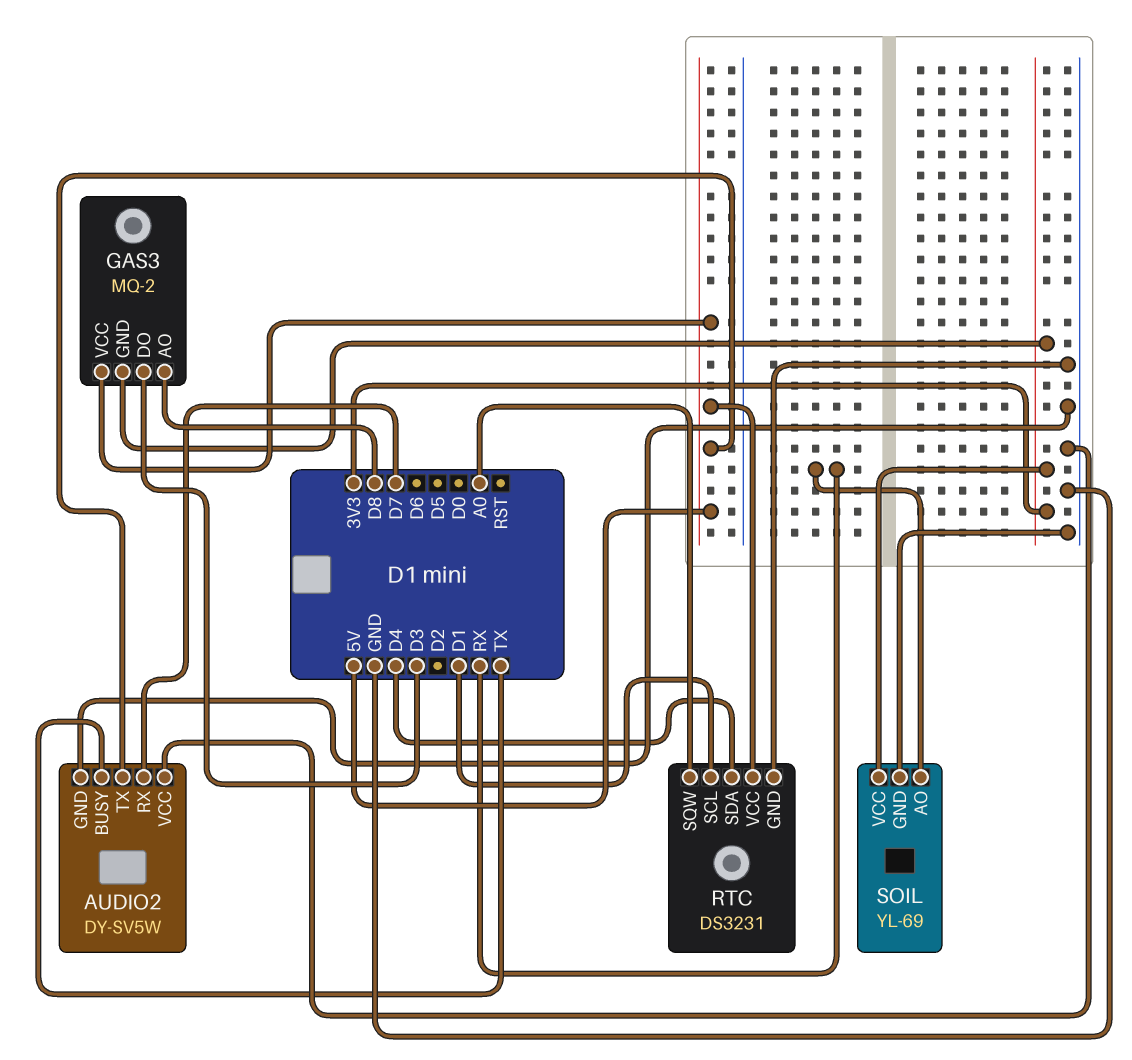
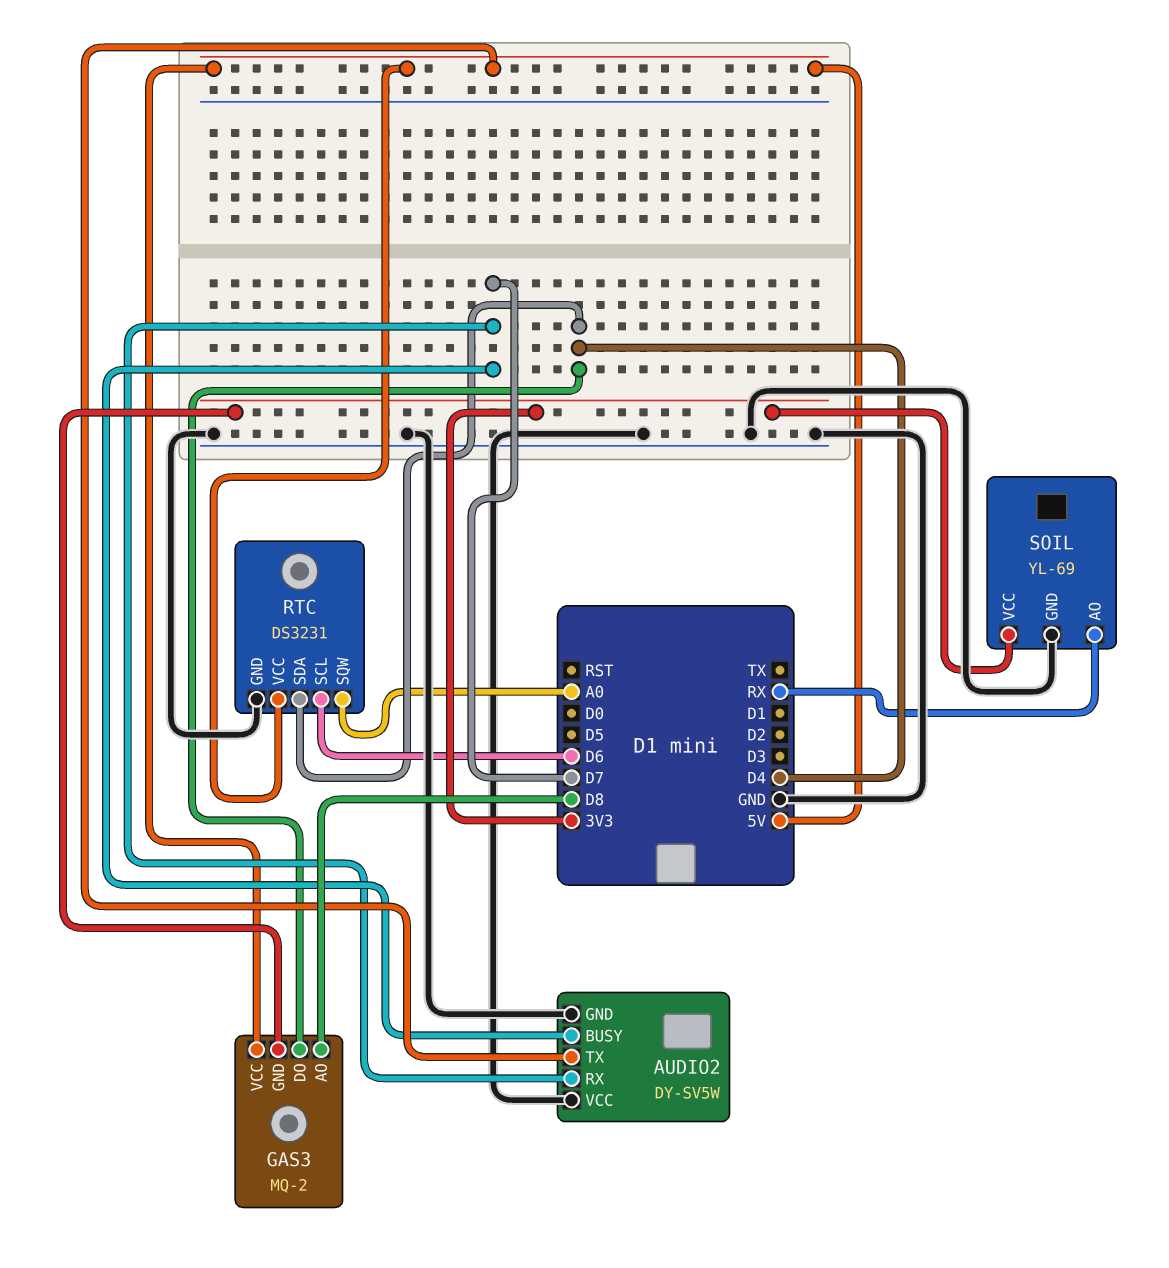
AUDIO2 pin BUSY: TX -> D7
GAS3 pin DO: D3 -> D4
RTC pin SCL: D1 -> D6

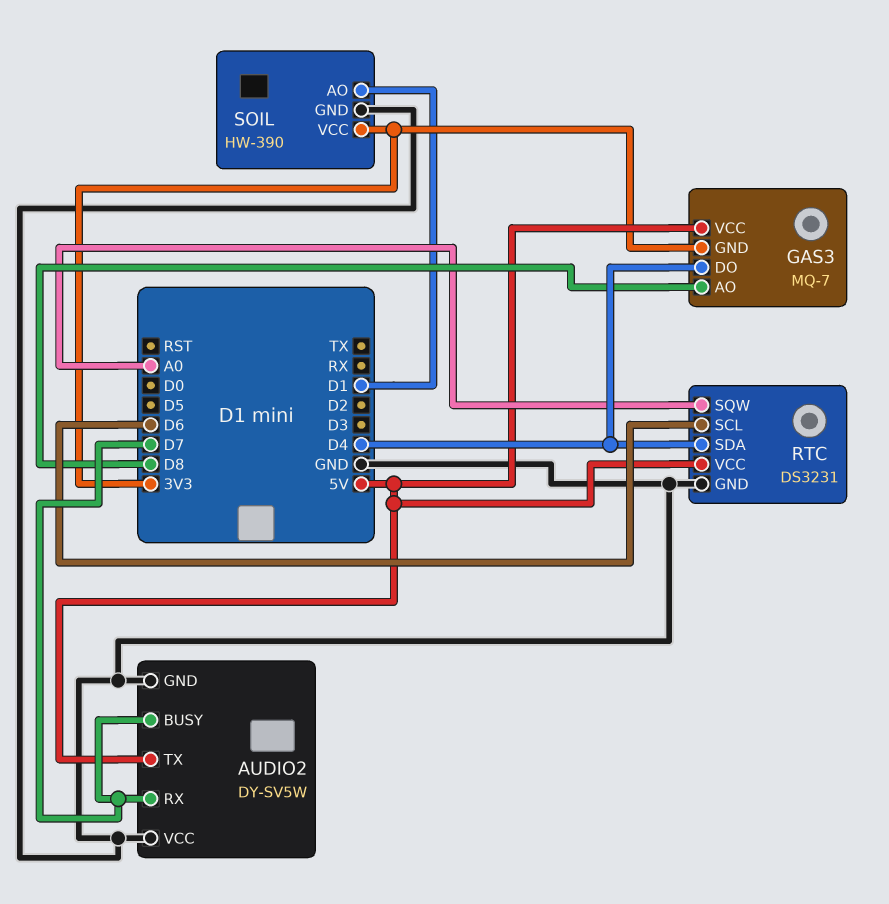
GAS3: MQ-2 -> MQ-7
SOIL: YL-69 -> HW-390
SOIL pin AO: RX -> D1

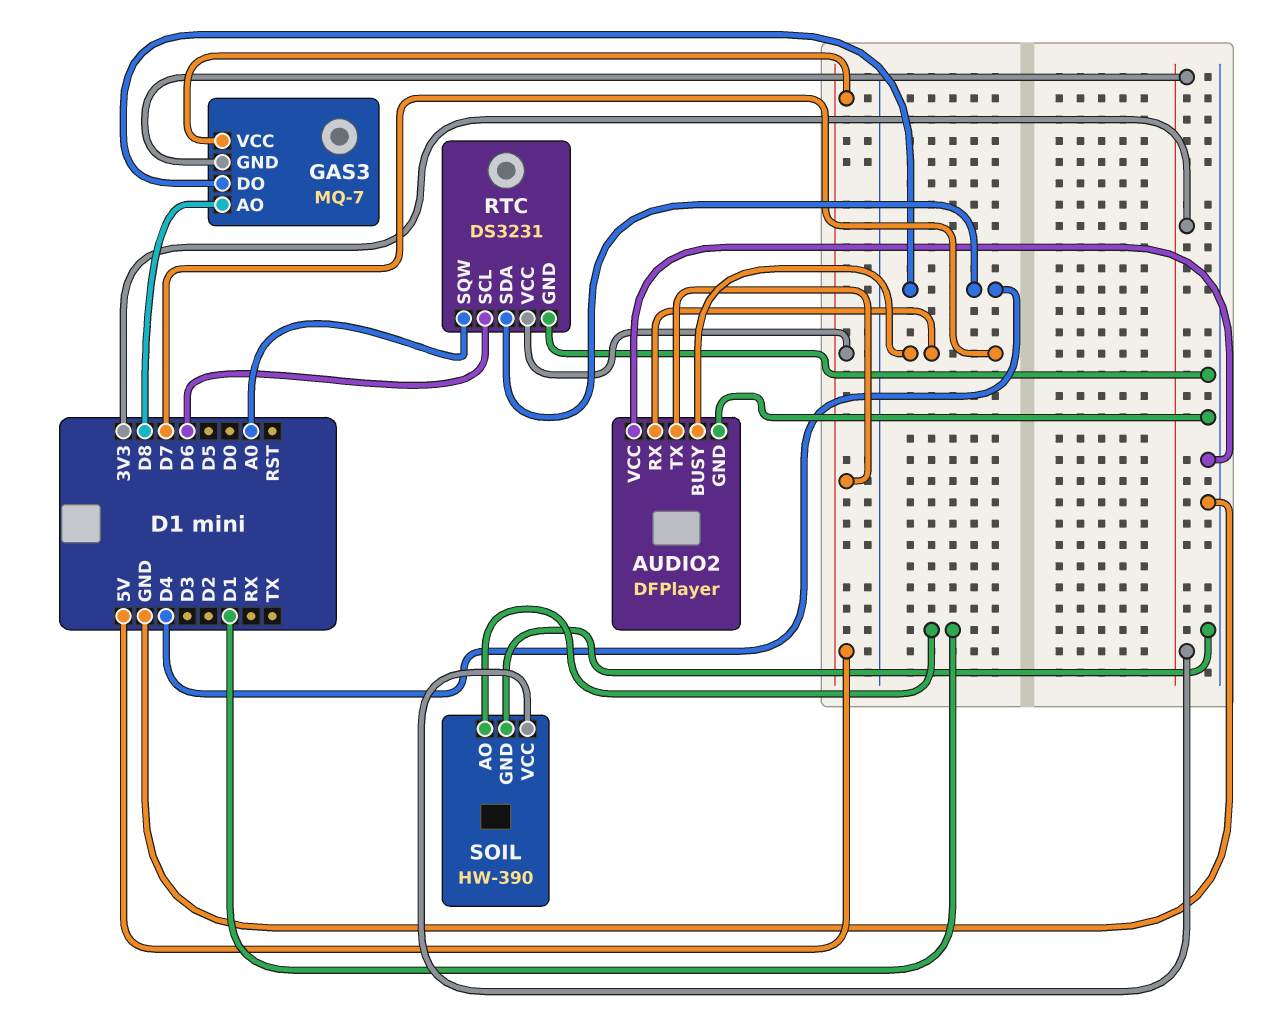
AUDIO2: DY-SV5W -> DFPlayer

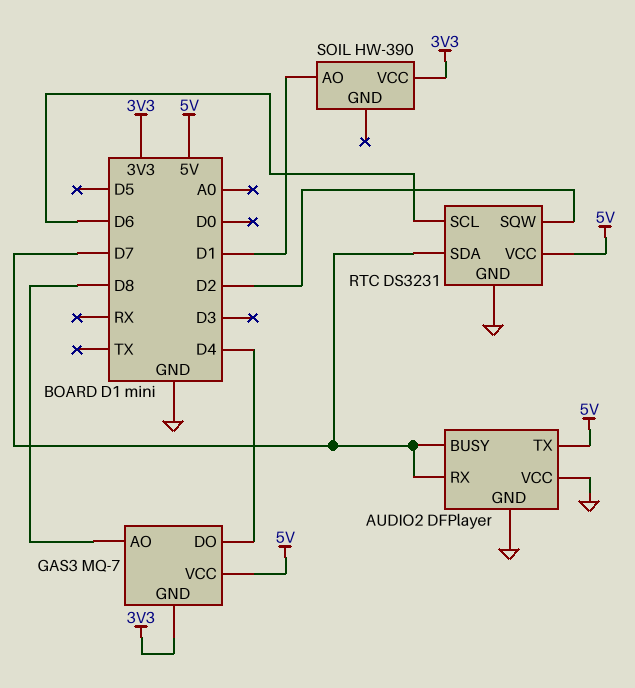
RTC pin SDA: D4 -> D7
RTC pin SQW: A0 -> D2
SOIL pin GND: GND -> none

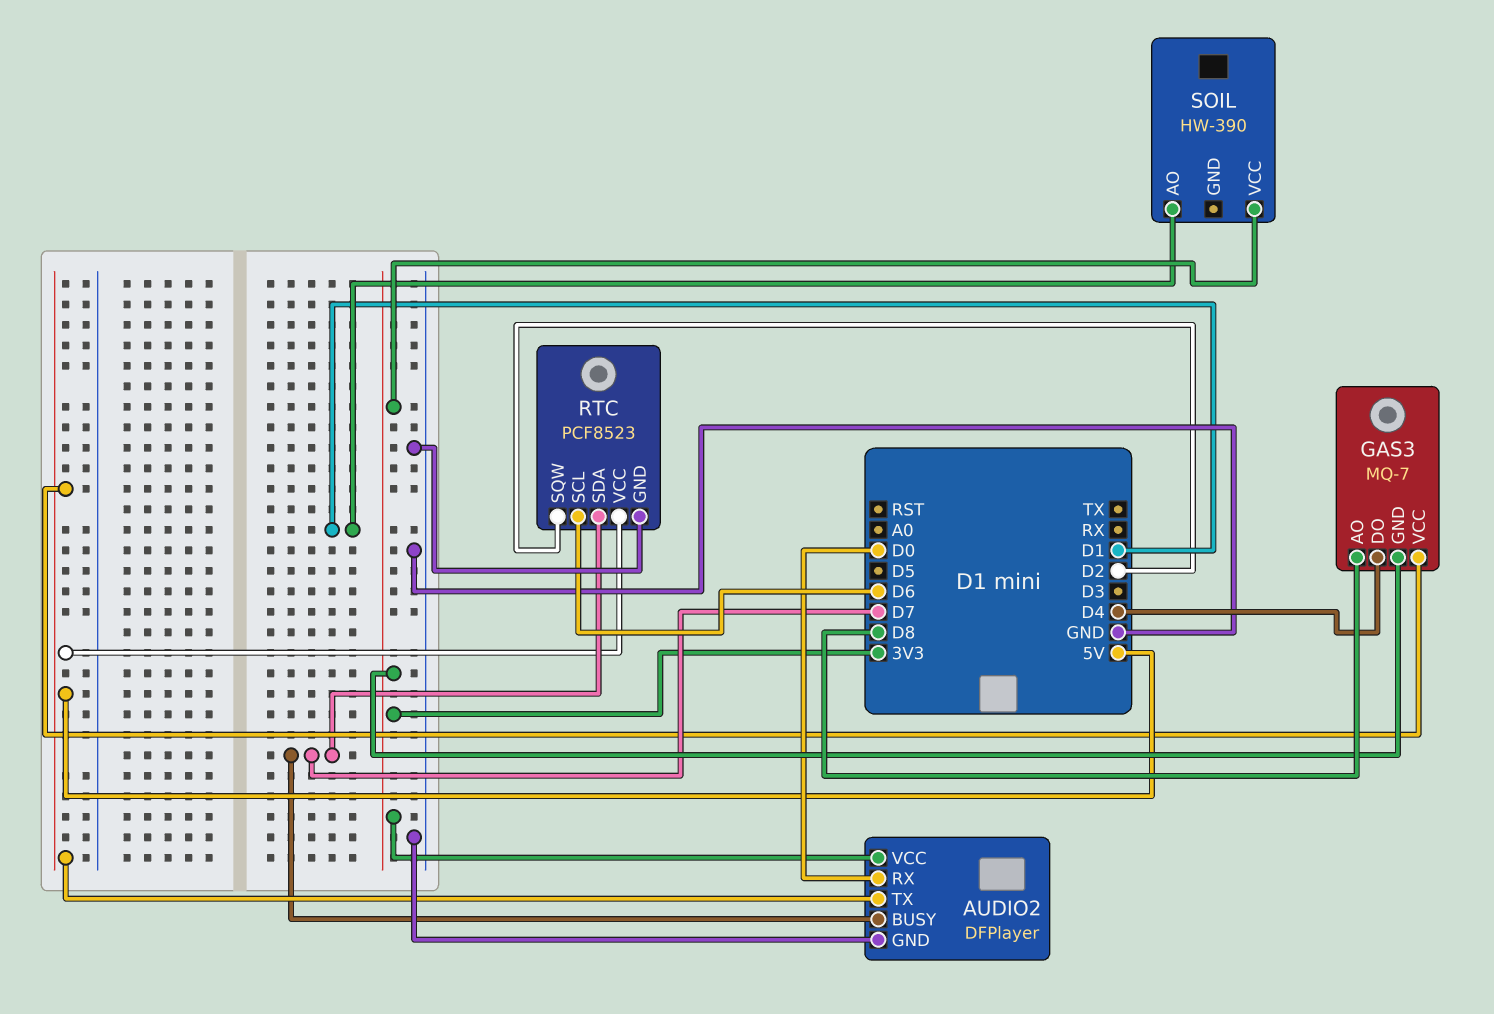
AUDIO2 pin RX: D7 -> D0
AUDIO2 pin VCC: GND -> 3V3
RTC: DS3231 -> PCF8523

